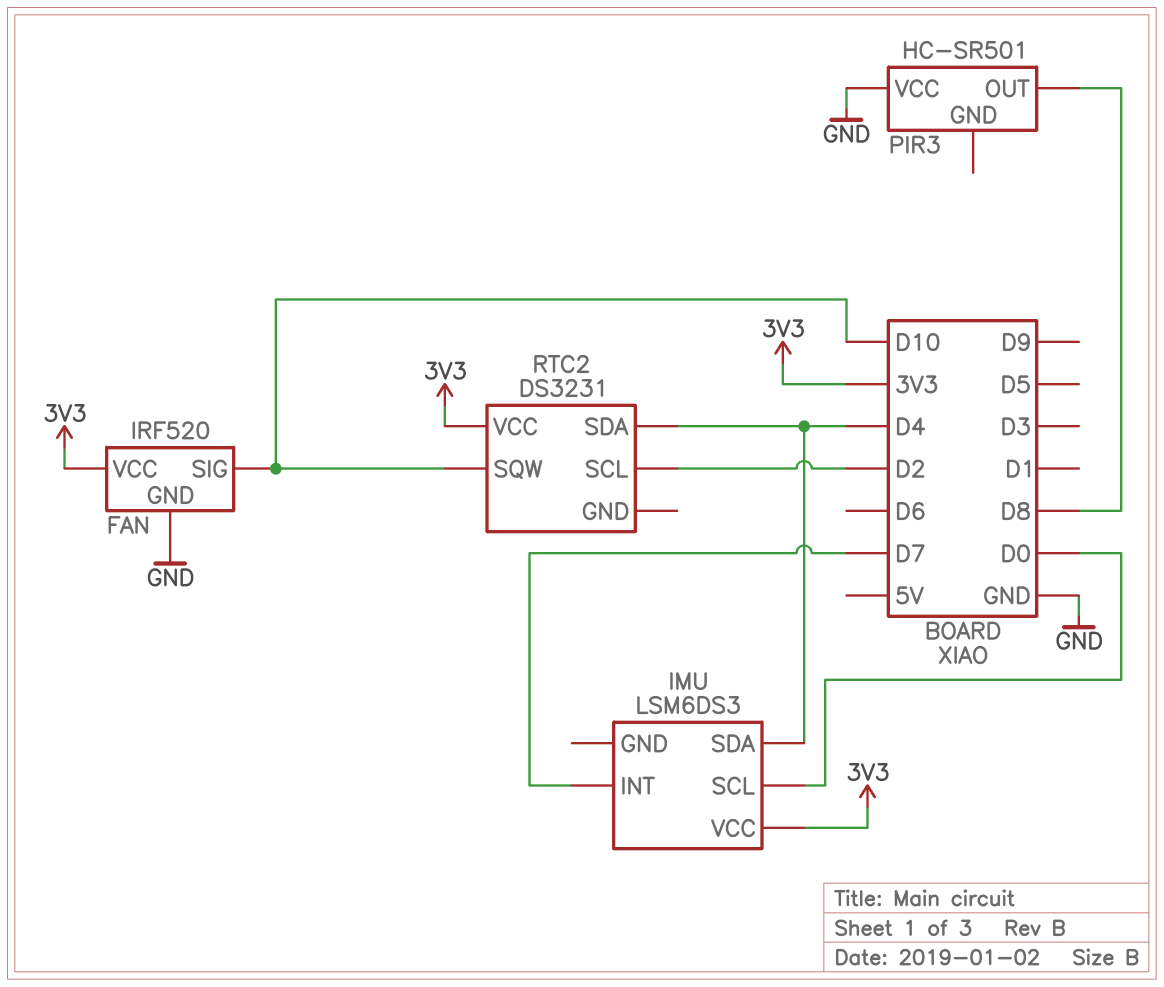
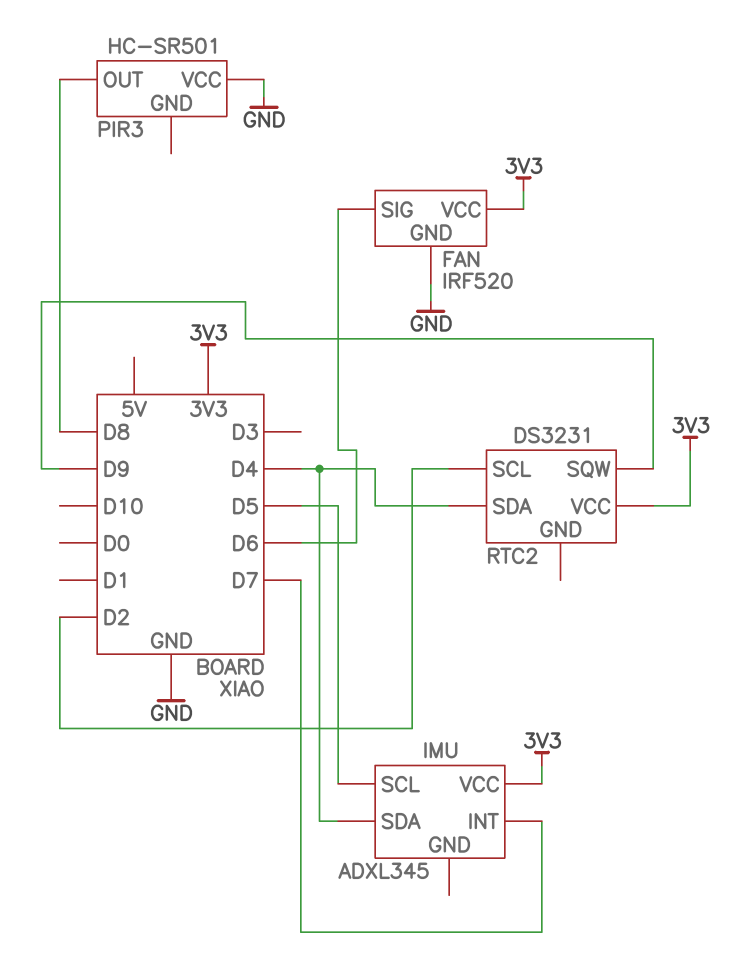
FAN pin SIG: D10 -> D6
IMU: LSM6DS3 -> ADXL345
IMU pin SCL: D0 -> D5
RTC2 pin SQW: D10 -> D9

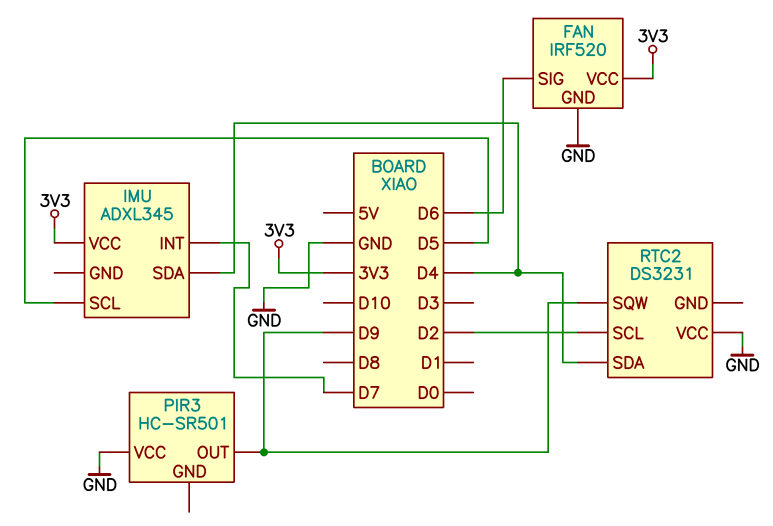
PIR3 pin OUT: D8 -> D9
RTC2 pin VCC: 3V3 -> GND

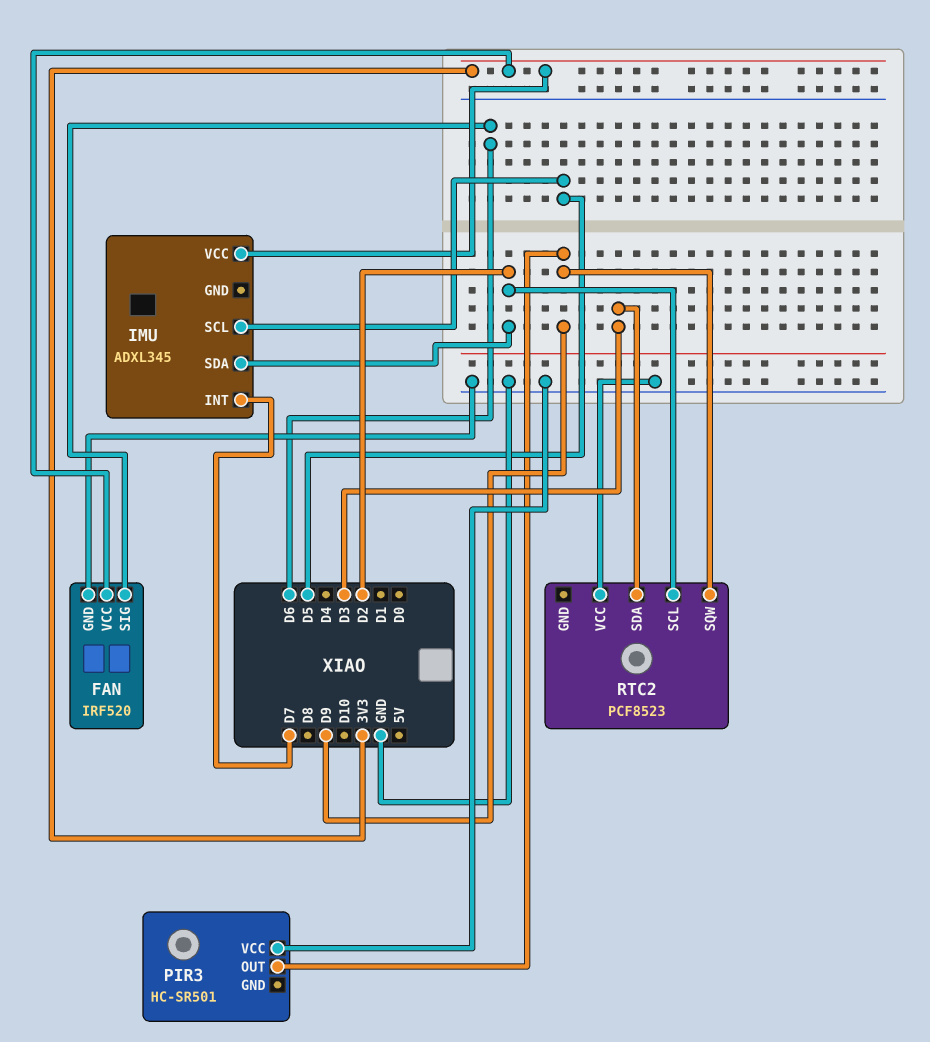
IMU pin SDA: D4 -> D2
RTC2: DS3231 -> PCF8523
RTC2 pin SDA: D4 -> D3

